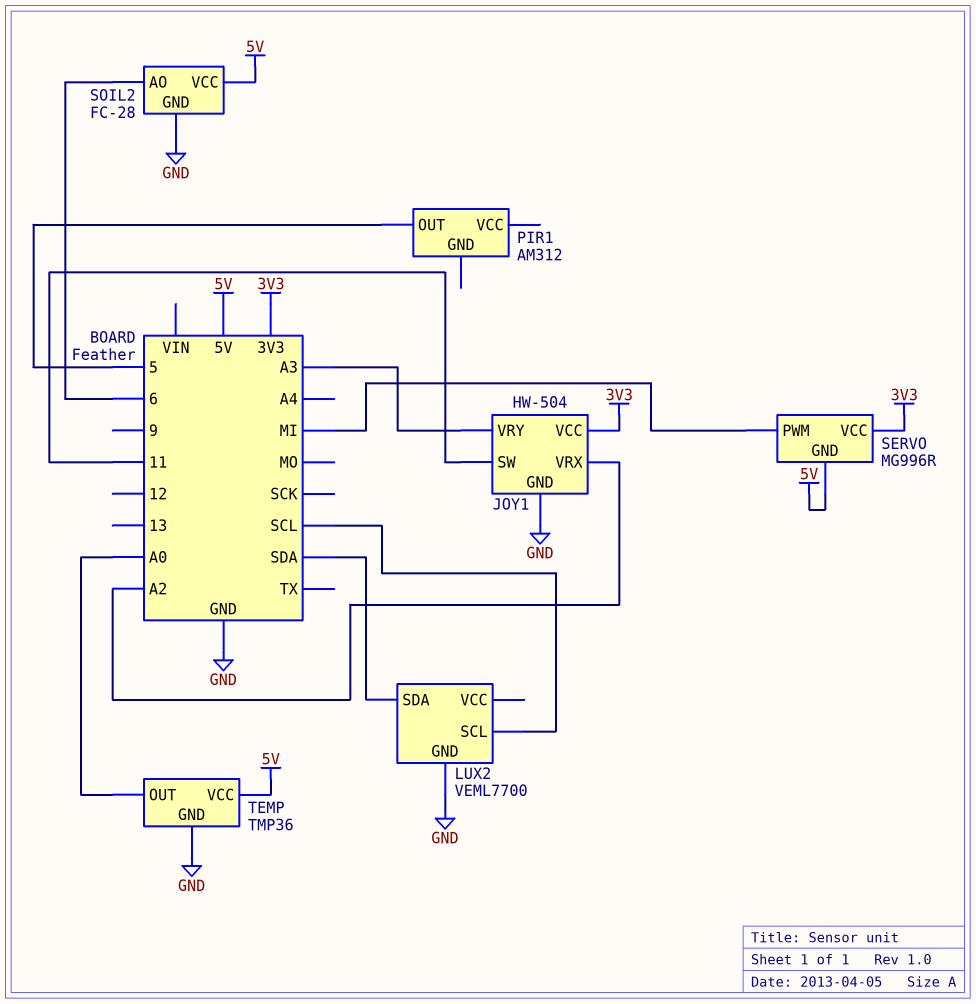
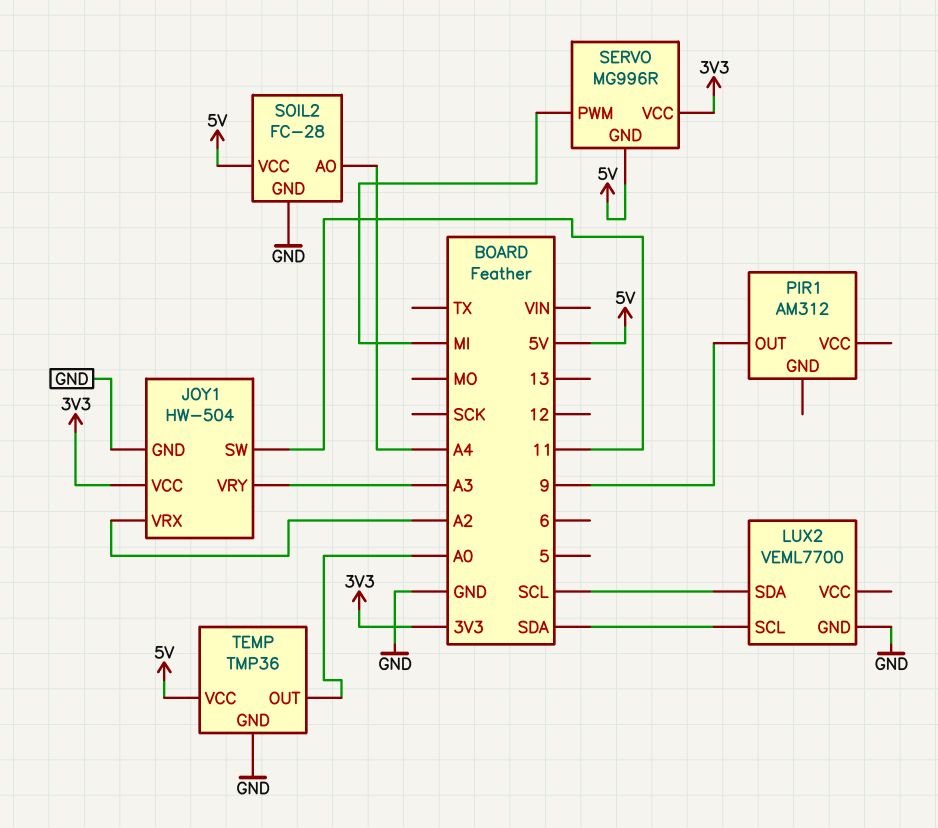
LUX2 pin SCL: SCL -> SDA
LUX2 pin SDA: SDA -> SCL
PIR1 pin OUT: 5 -> 9
SOIL2 pin AO: 6 -> A4

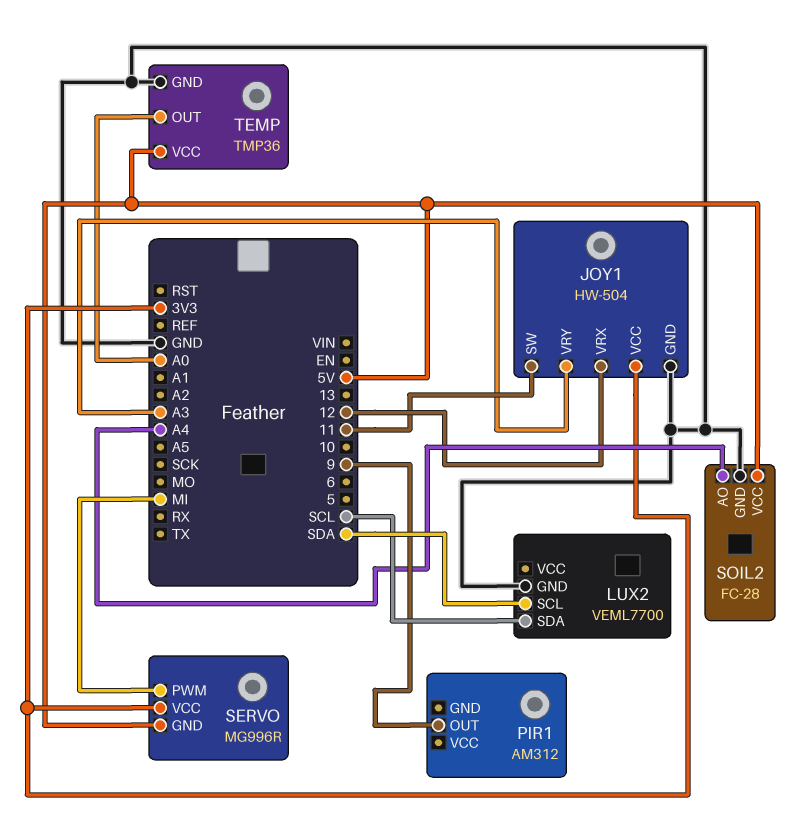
JOY1 pin VRX: A2 -> 12

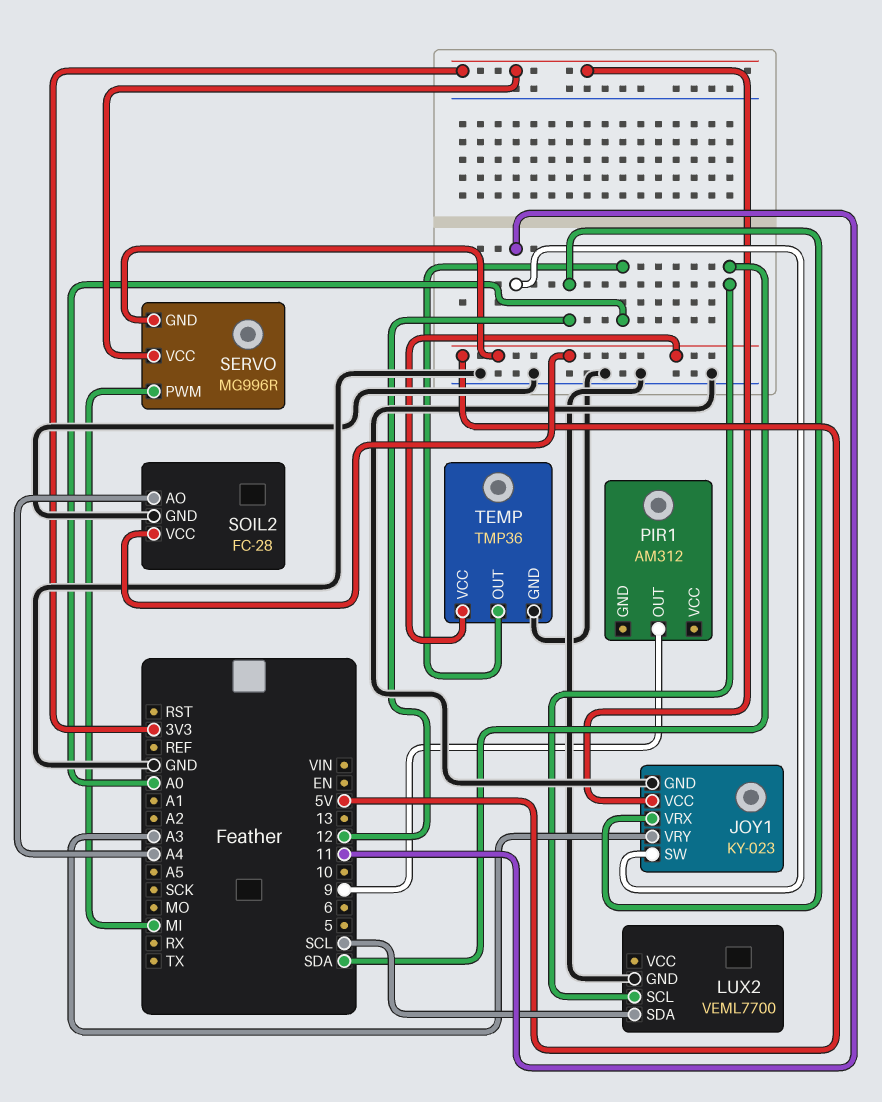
JOY1: HW-504 -> KY-023

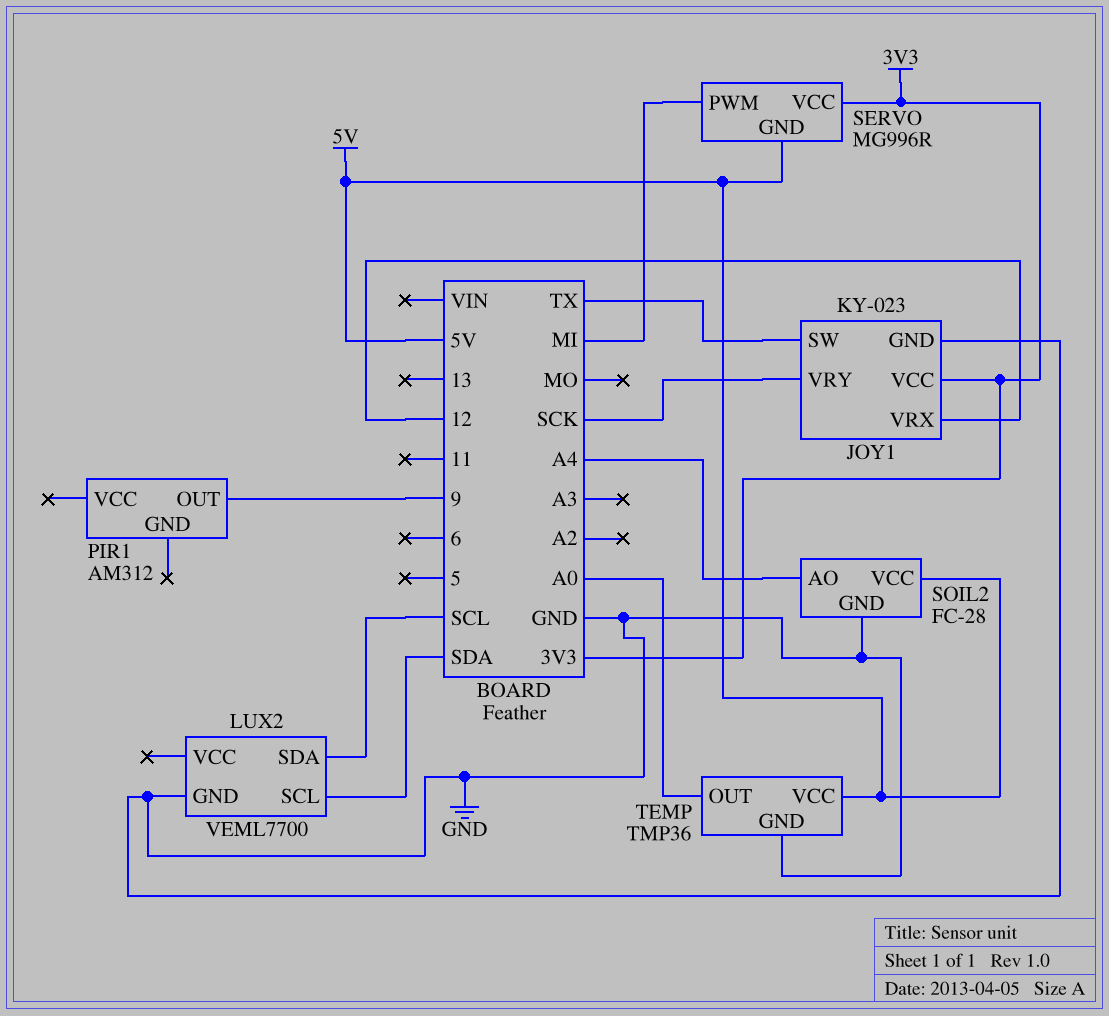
JOY1 pin SW: 11 -> TX
JOY1 pin VRY: A3 -> SCK

